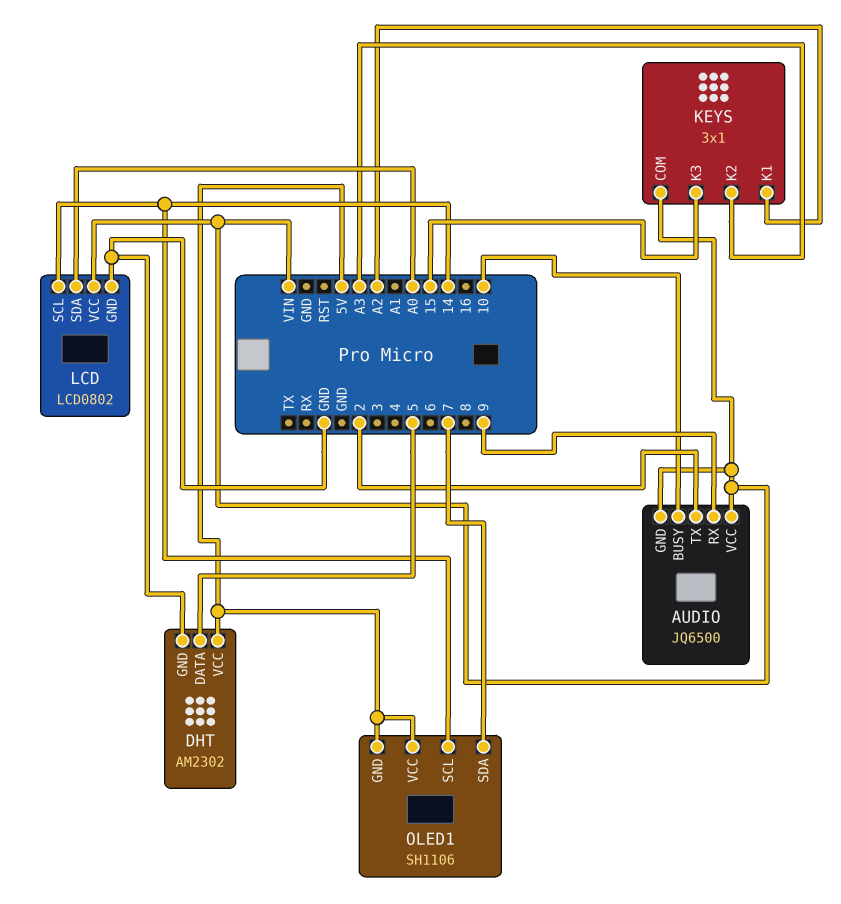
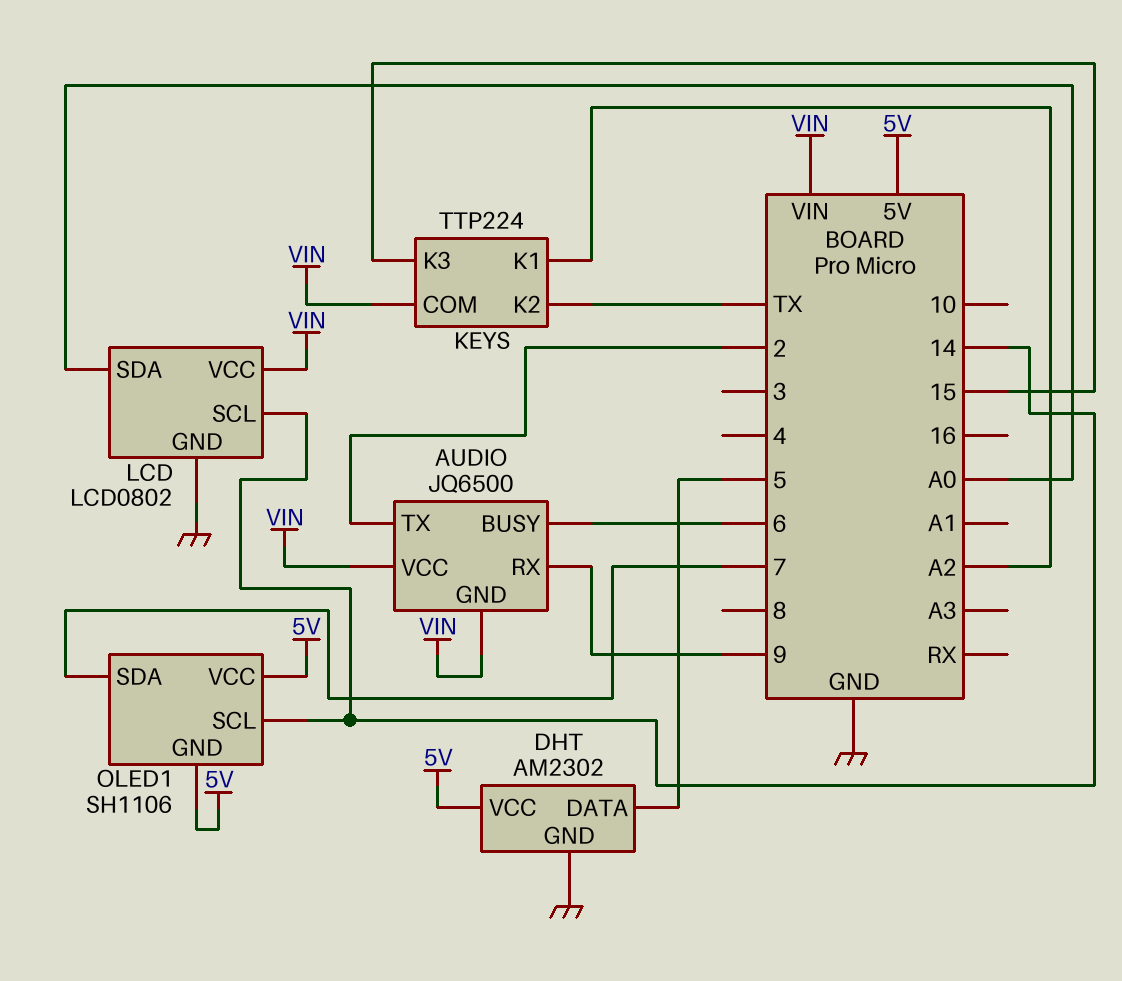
AUDIO pin BUSY: 10 -> 6
KEYS: 3x1 -> TTP224
KEYS pin K2: A3 -> TX

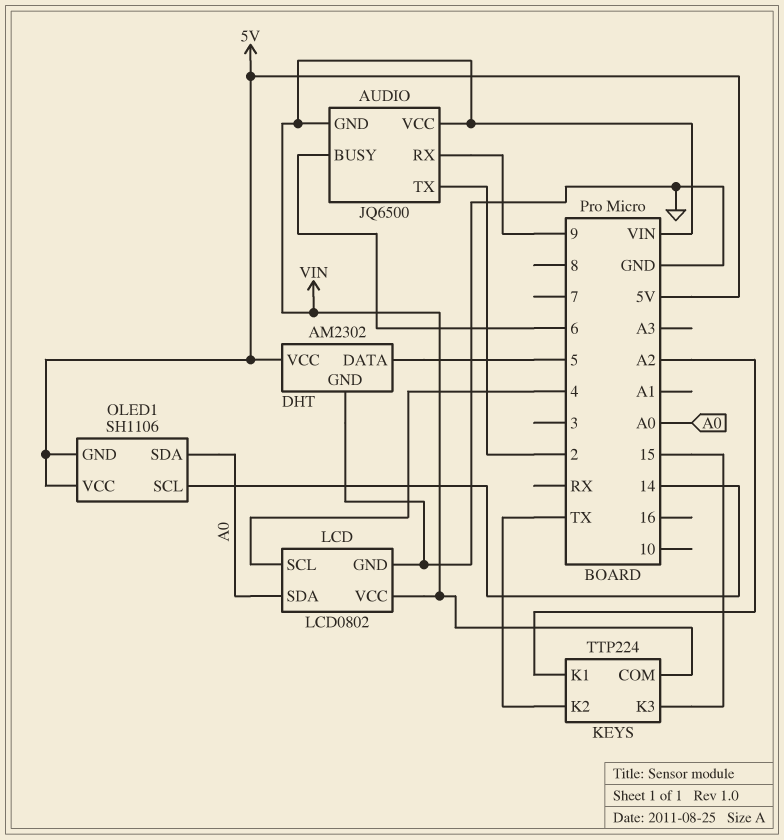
LCD pin SCL: 14 -> 4
OLED1 pin SDA: 7 -> A0

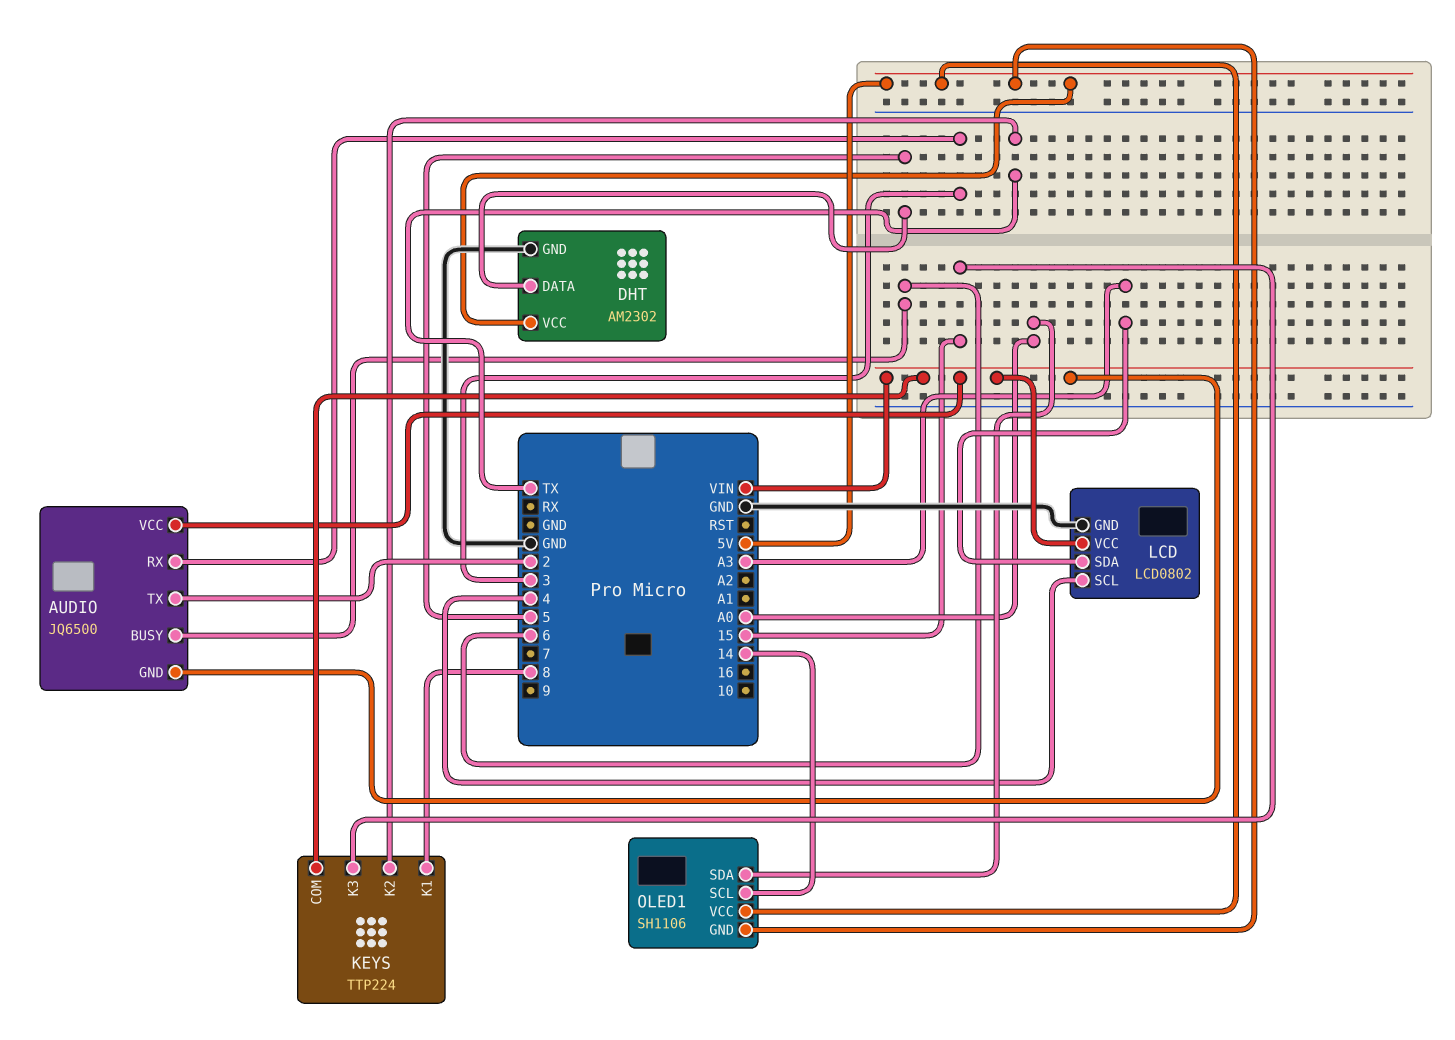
AUDIO pin RX: 9 -> 3
KEYS pin K1: A2 -> 8
LCD pin SDA: A0 -> A3

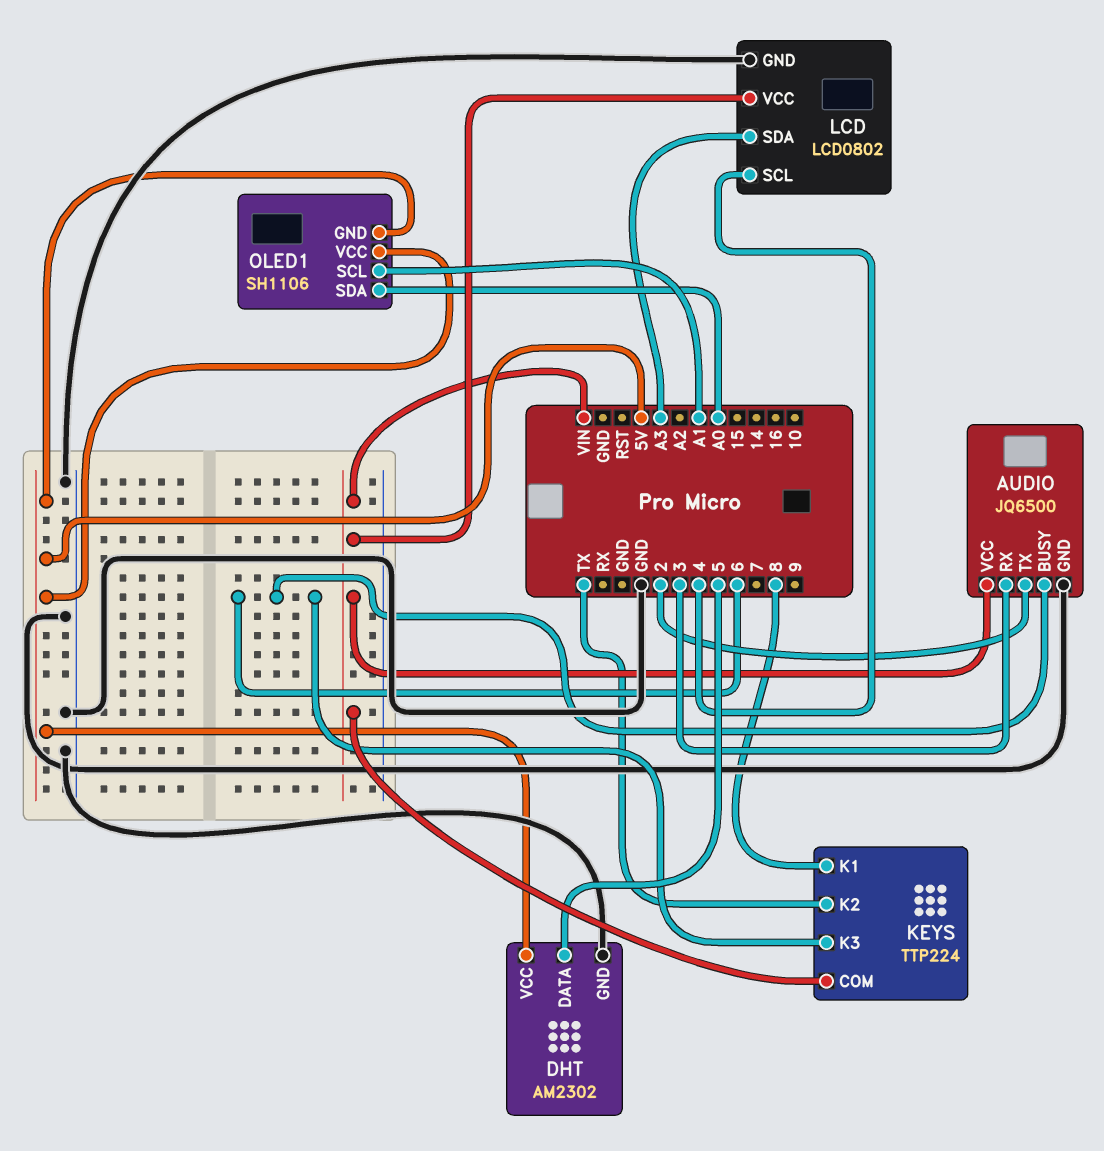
AUDIO pin GND: VIN -> GND
KEYS pin K3: 15 -> 6
OLED1 pin SCL: 14 -> A1

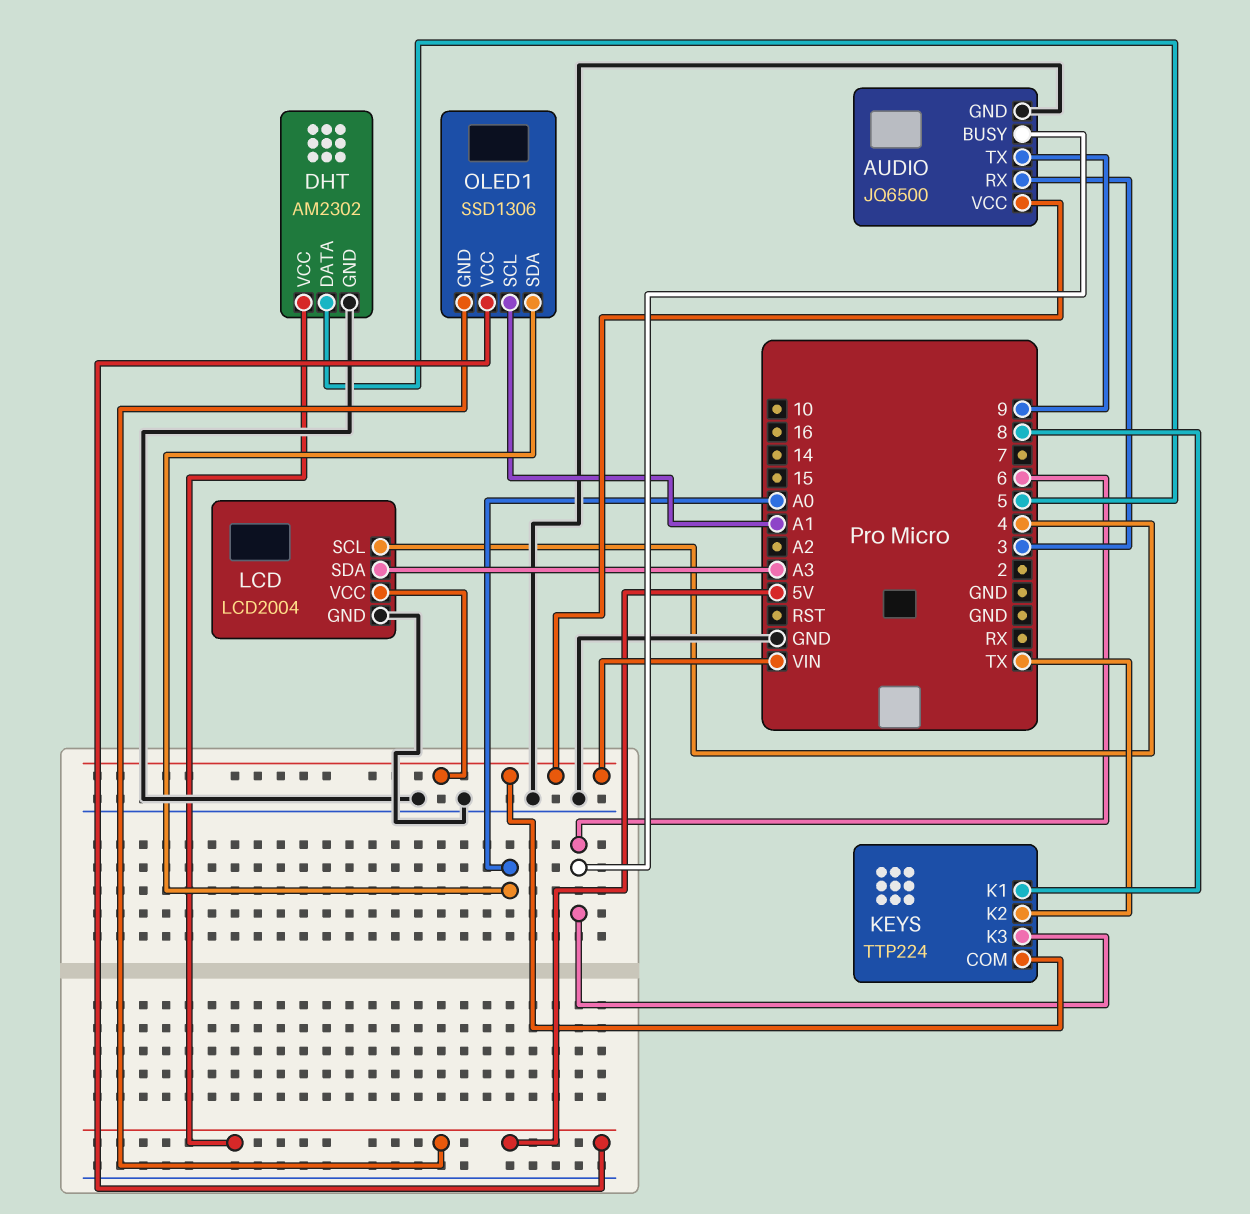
AUDIO pin TX: 2 -> 9
LCD: LCD0802 -> LCD2004
OLED1: SH1106 -> SSD1306

